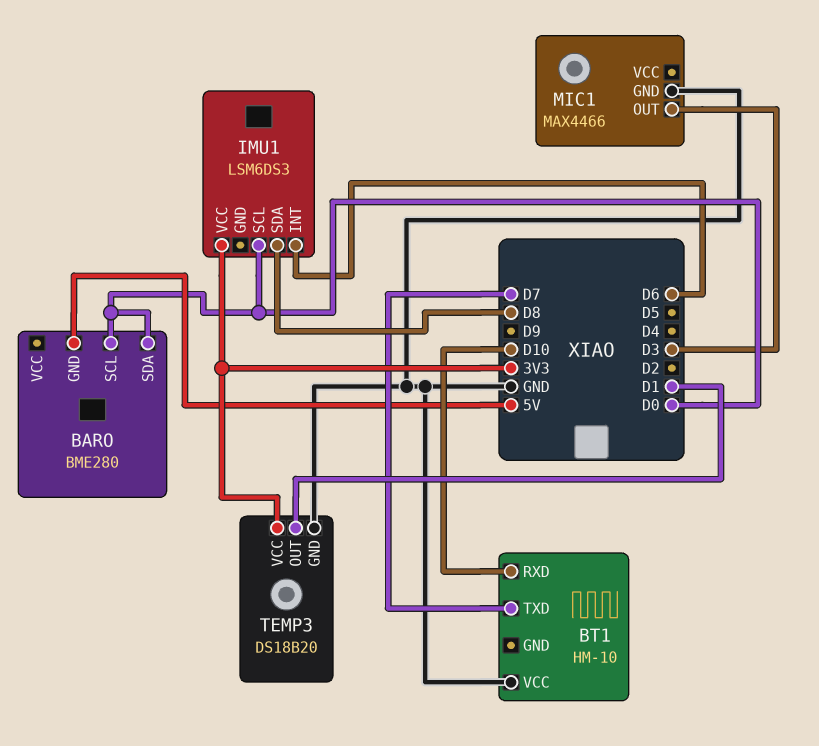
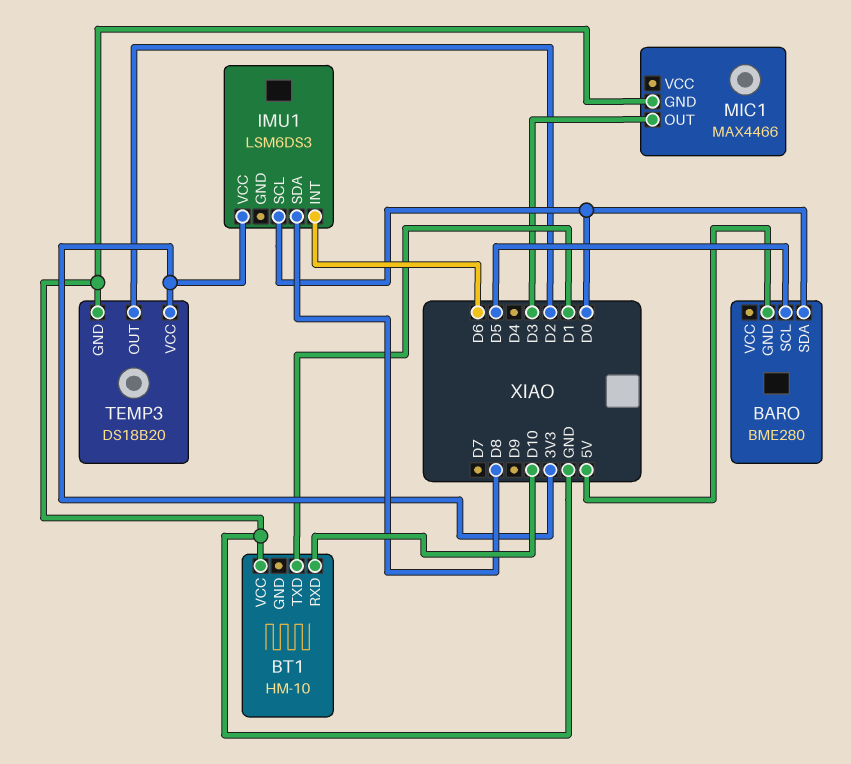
BARO pin SCL: D0 -> D5
BT1 pin TXD: D7 -> D1
TEMP3 pin OUT: D1 -> D2

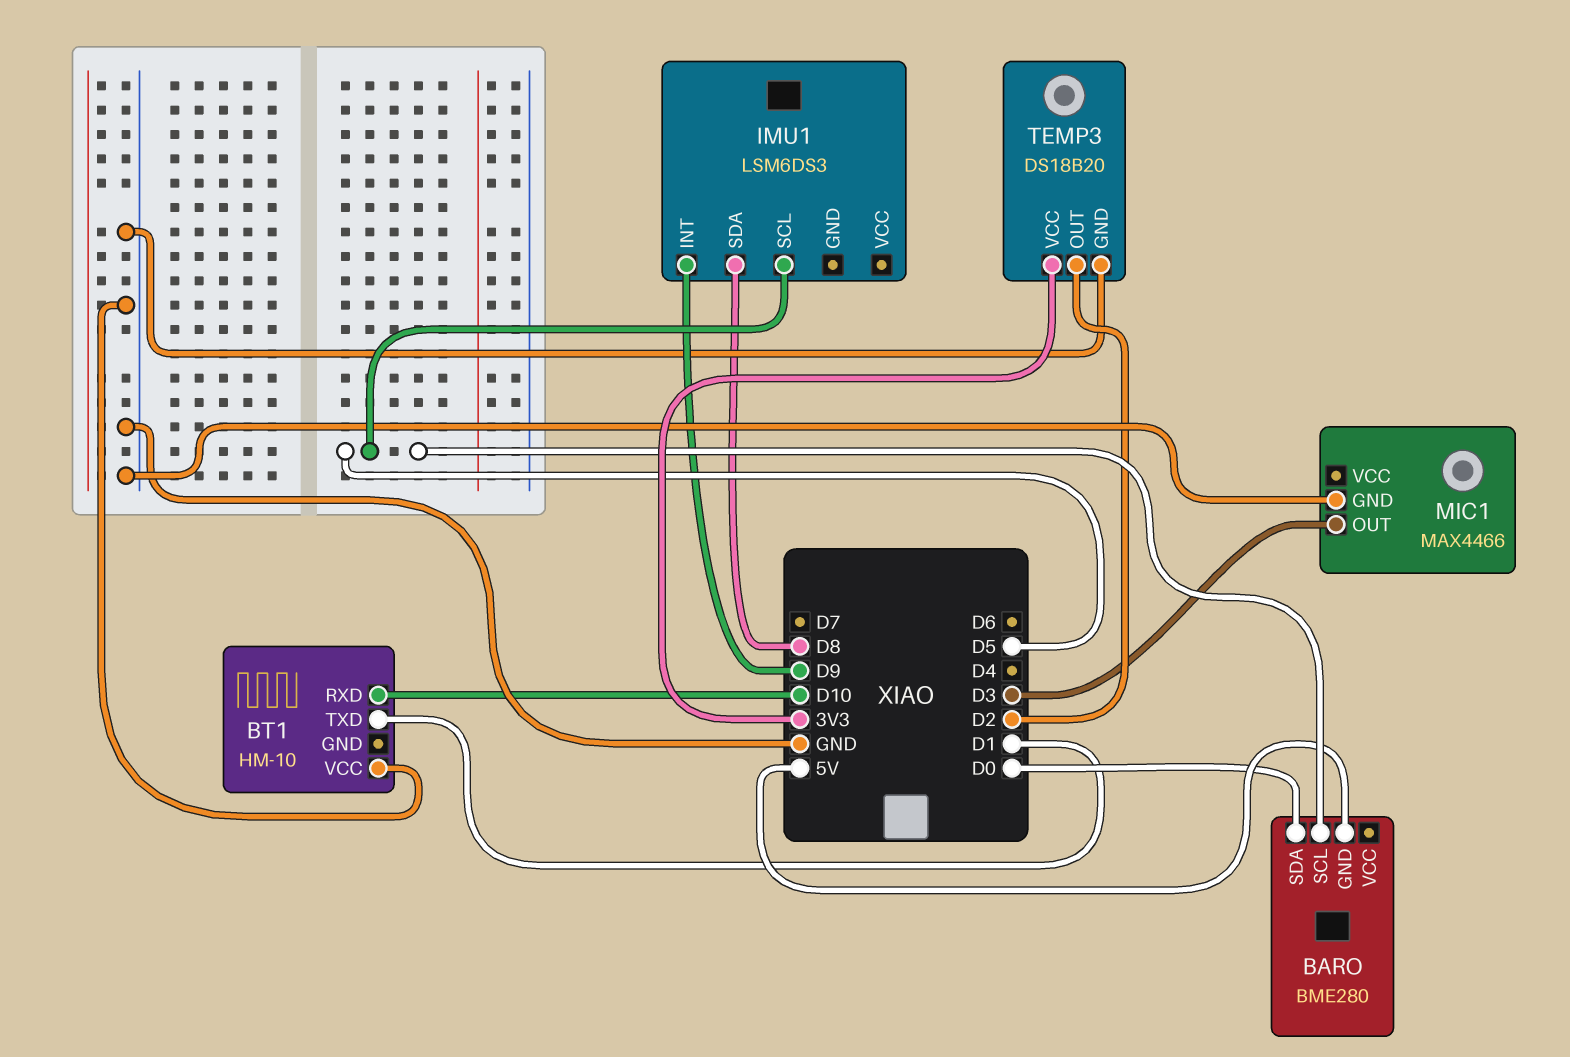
IMU1 pin INT: D6 -> D9
IMU1 pin SCL: D0 -> D5
IMU1 pin VCC: 3V3 -> none

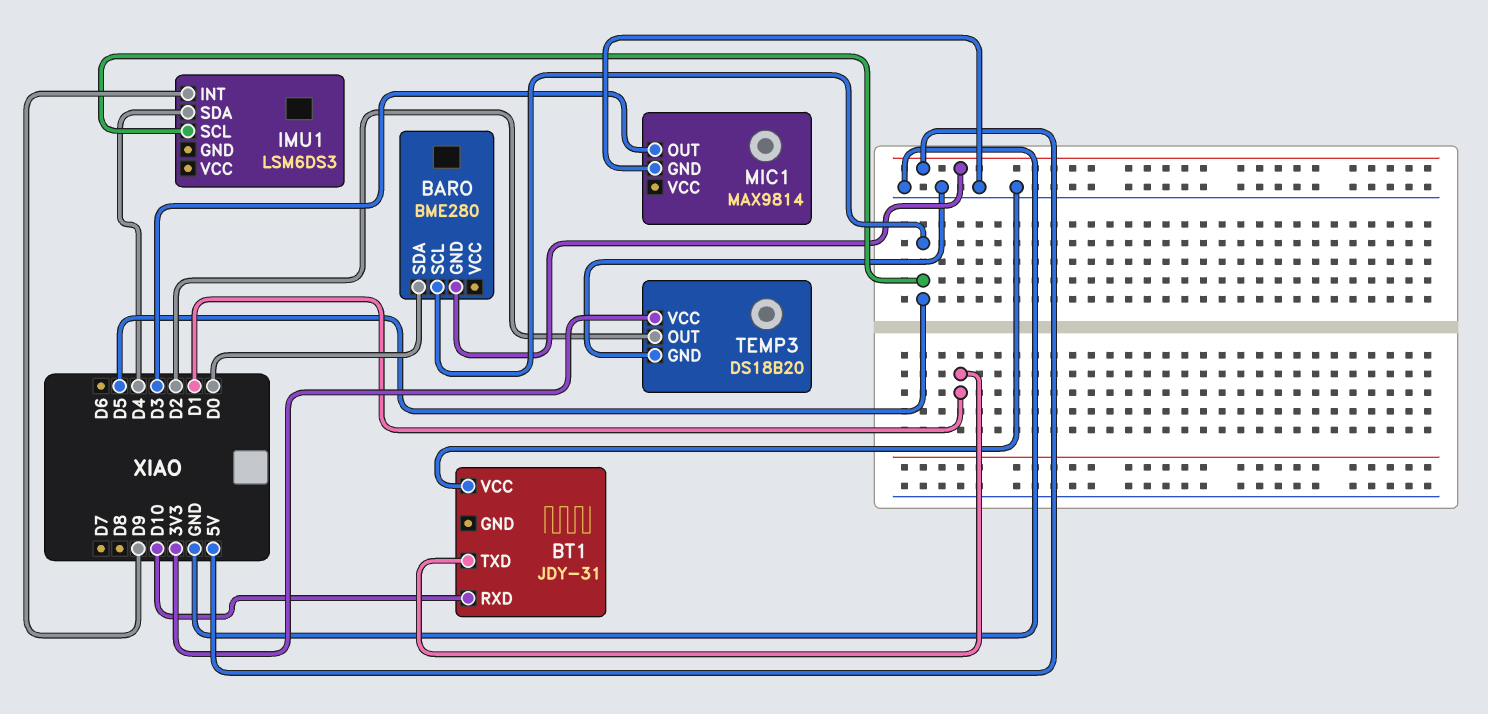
BT1: HM-10 -> JDY-31
IMU1 pin SDA: D8 -> D4
MIC1: MAX4466 -> MAX9814

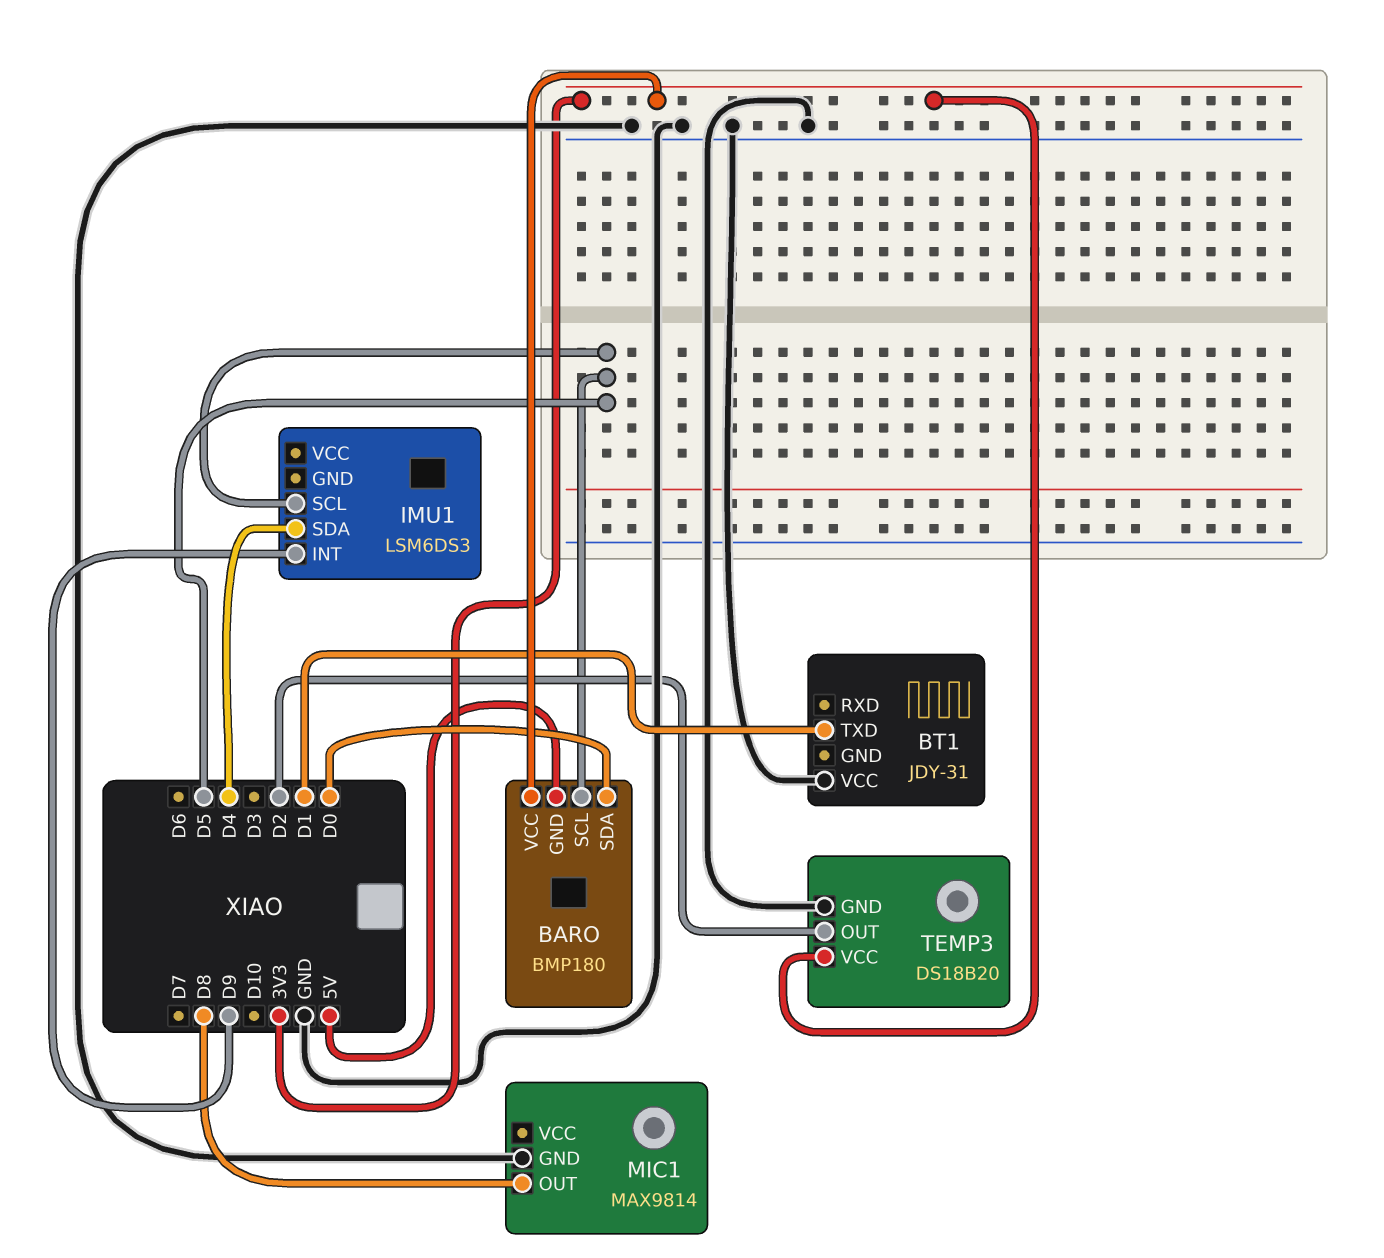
BARO: BME280 -> BMP180
BARO pin VCC: none -> 3V3
BT1 pin RXD: D10 -> none
MIC1 pin OUT: D3 -> D8

